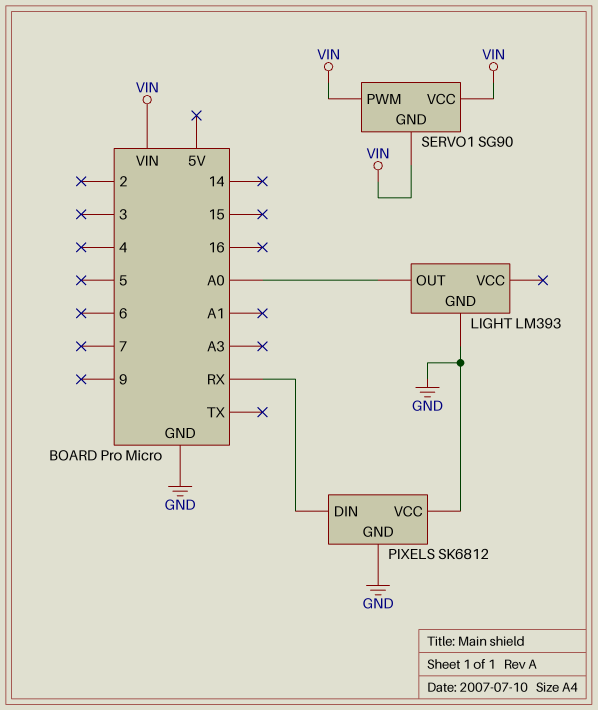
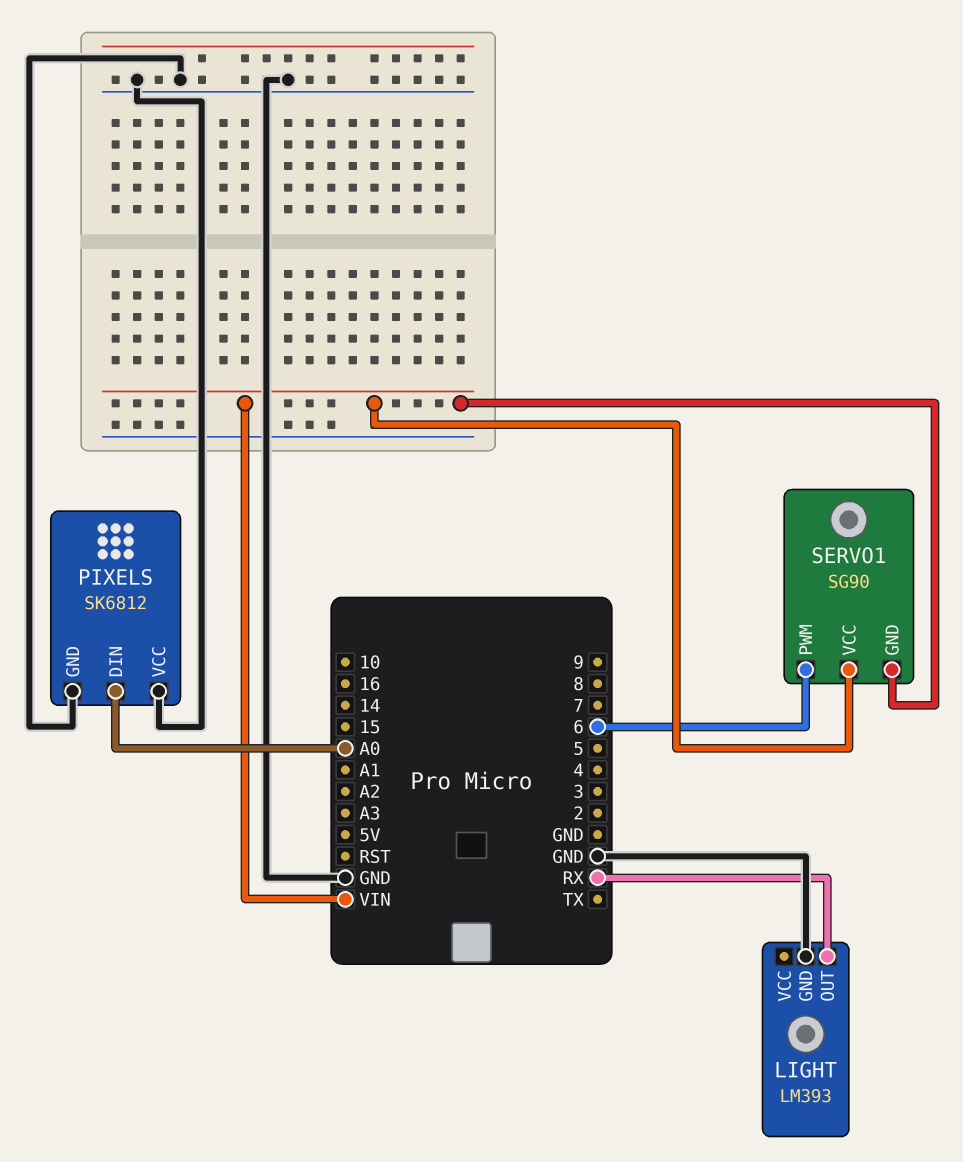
LIGHT pin OUT: A0 -> RX
PIXELS pin DIN: RX -> A0
SERVO1 pin PWM: VIN -> 6

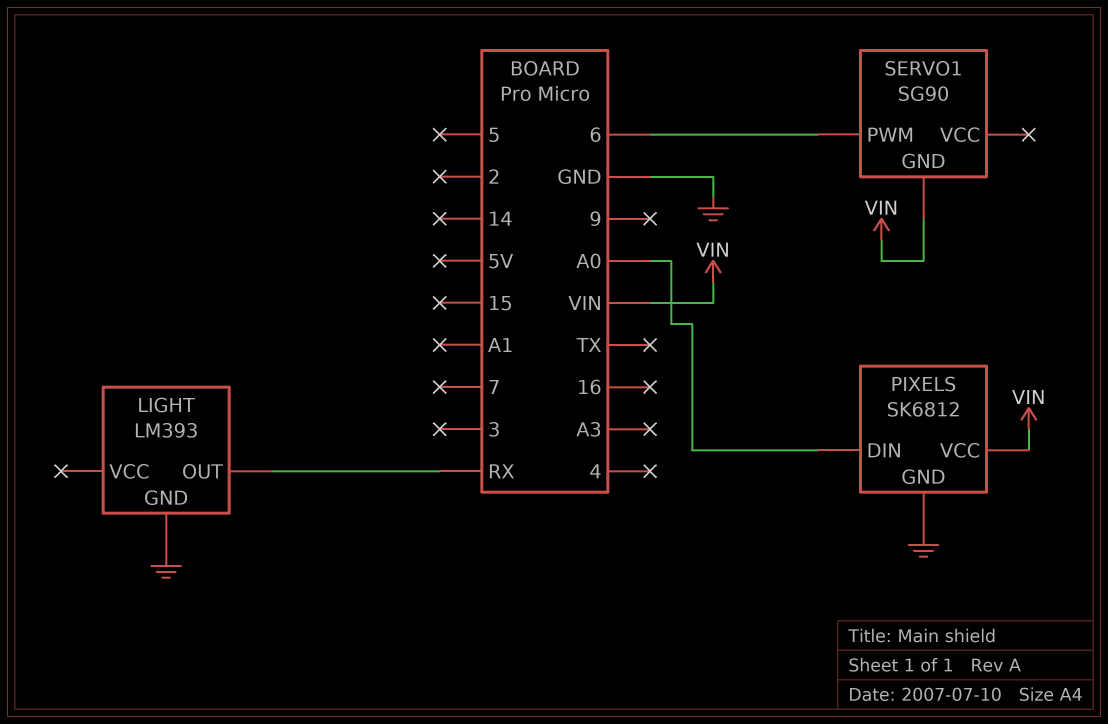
PIXELS pin VCC: GND -> VIN
SERVO1 pin VCC: VIN -> none

